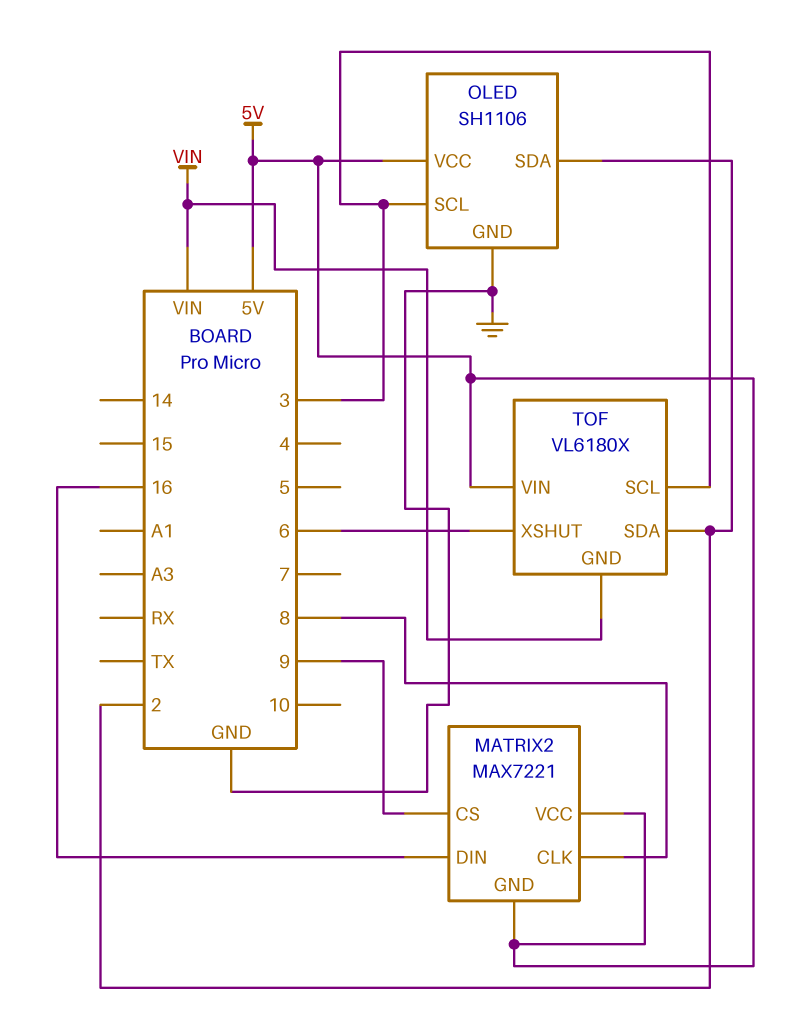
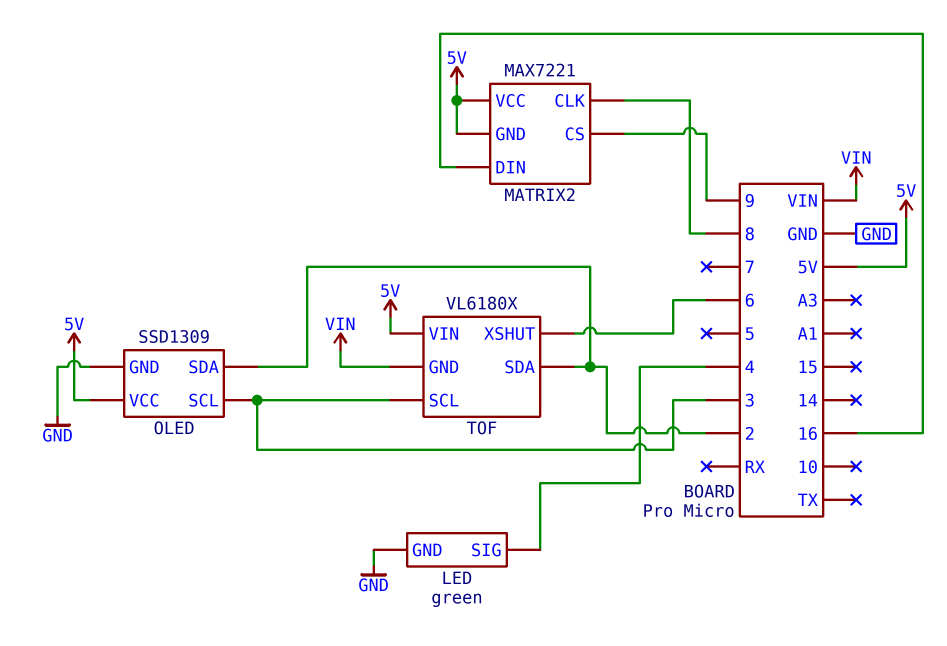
LED: none -> green
LED pin GND: none -> GND
LED pin SIG: none -> 4
OLED: SH1106 -> SSD1309

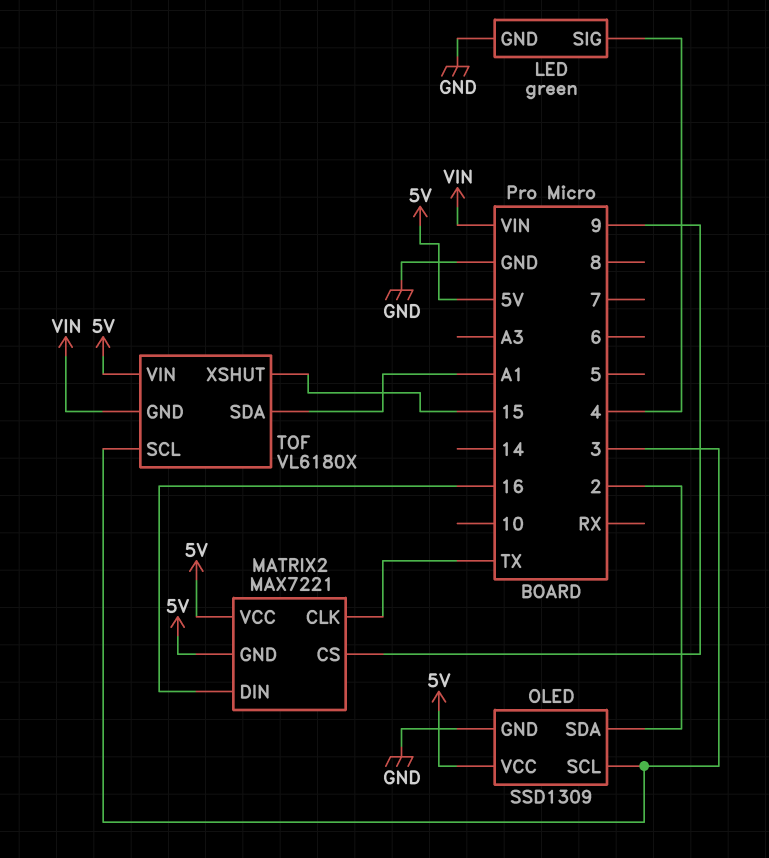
MATRIX2 pin CLK: 8 -> TX
TOF pin SDA: 2 -> A1
TOF pin XSHUT: 6 -> 15

